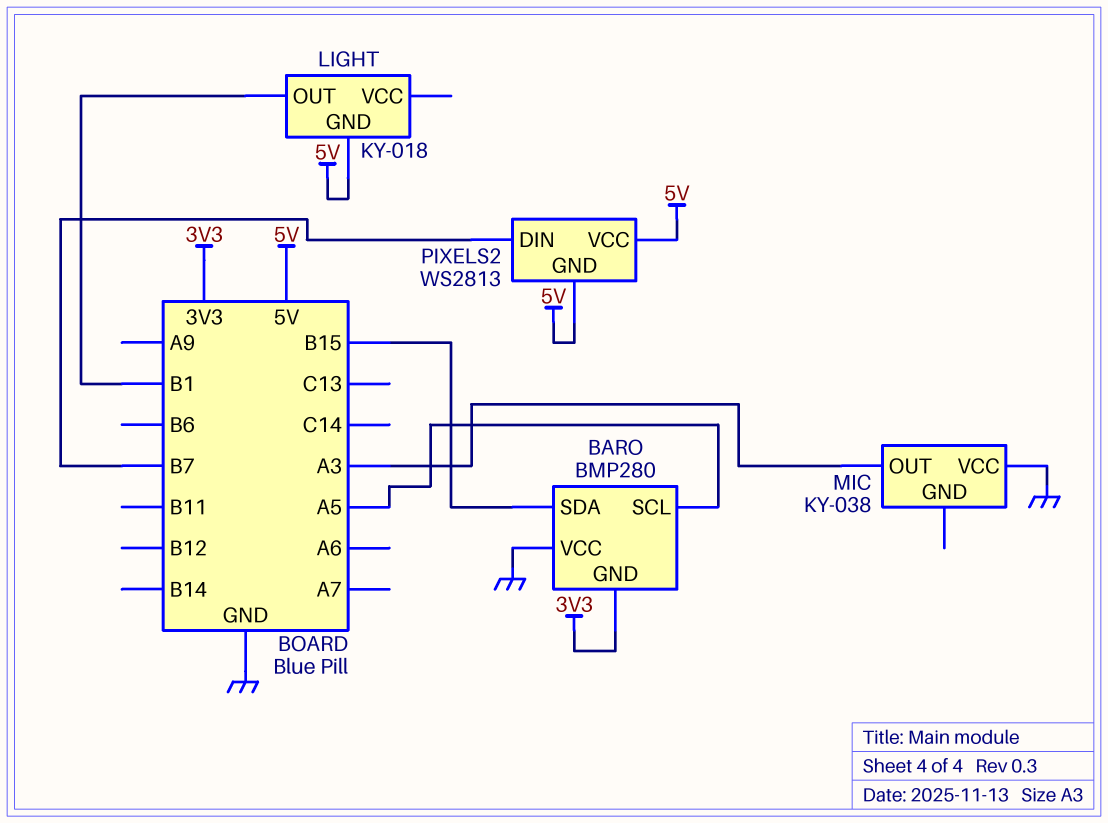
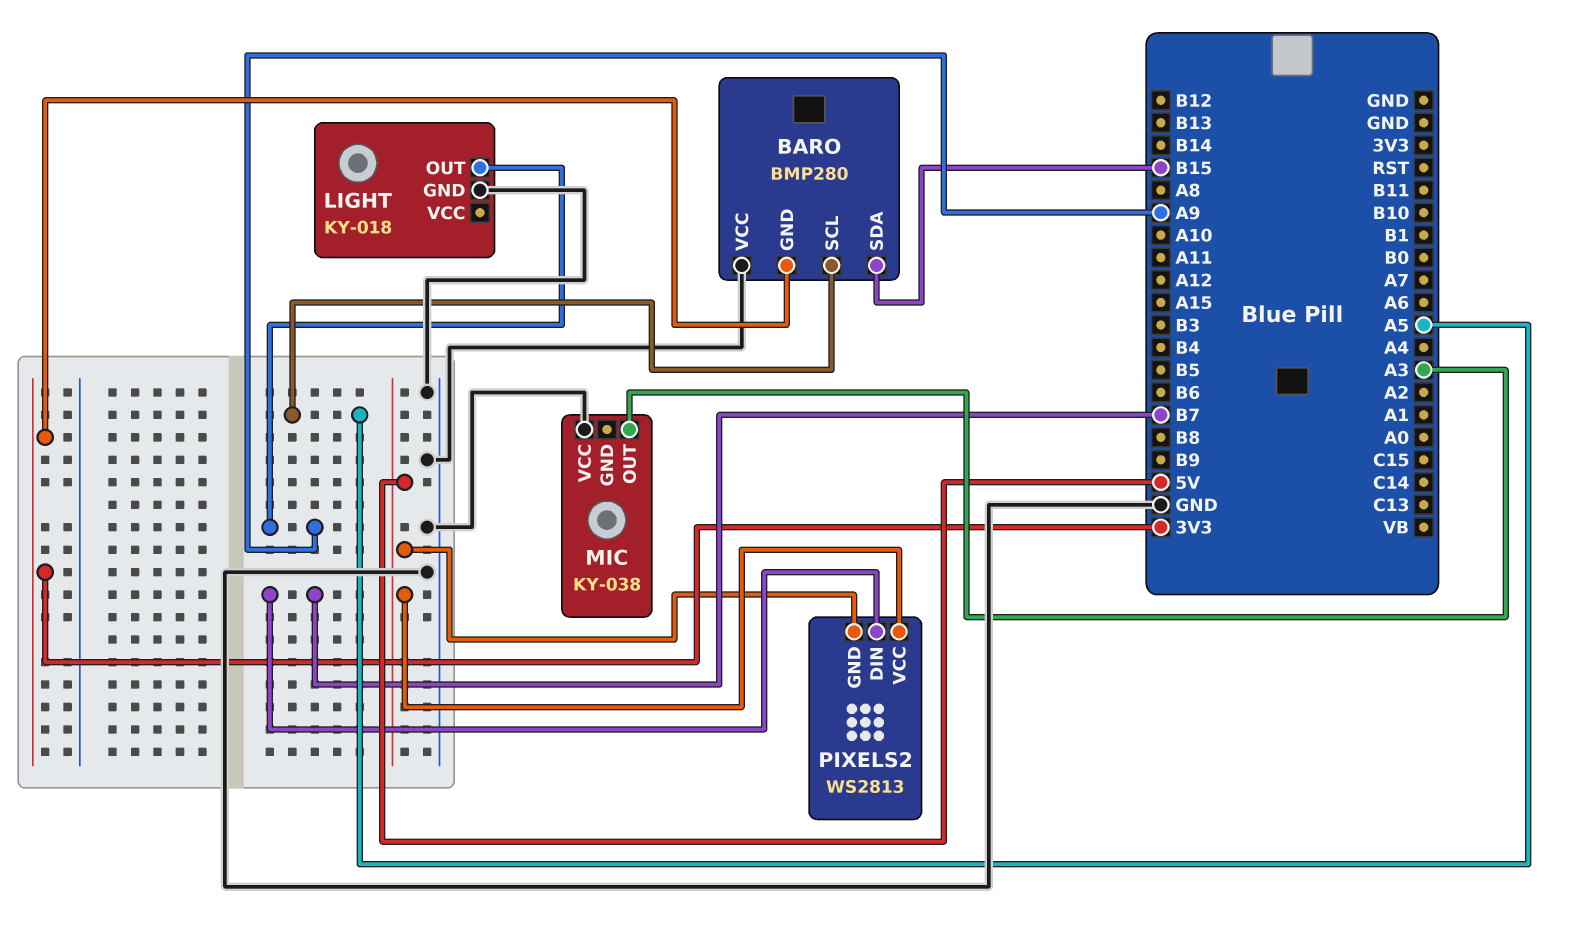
LIGHT pin GND: 5V -> GND
LIGHT pin OUT: B1 -> A9

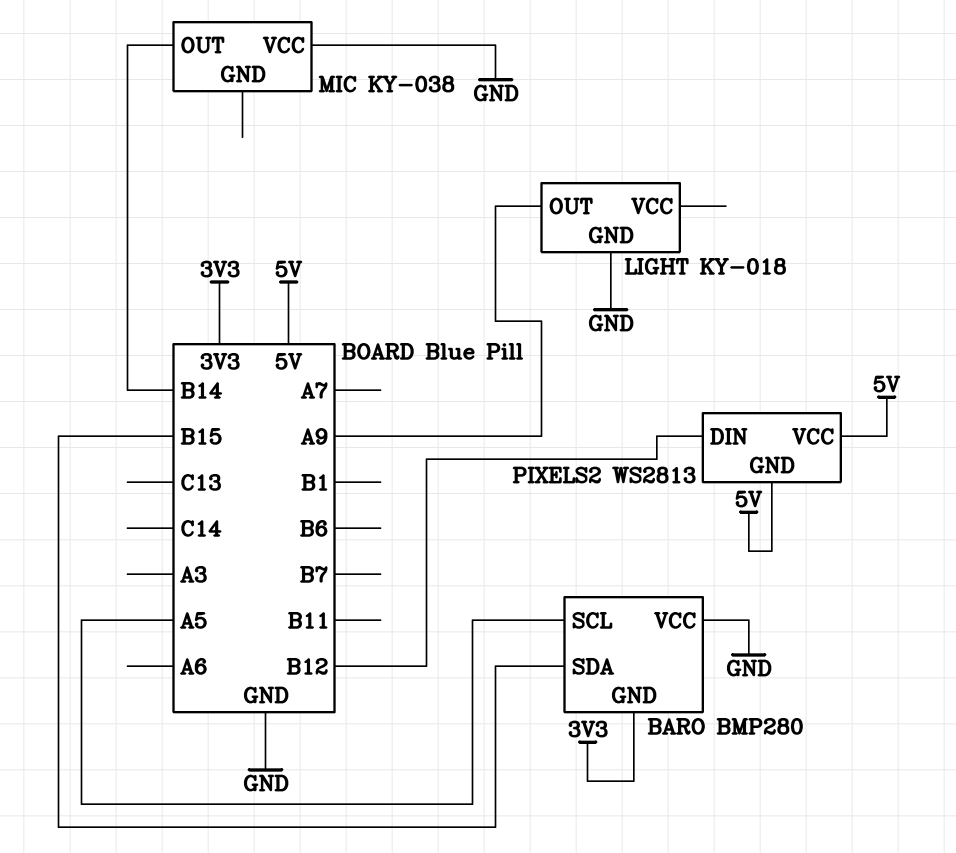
MIC pin OUT: A3 -> B14
PIXELS2 pin DIN: B7 -> B12

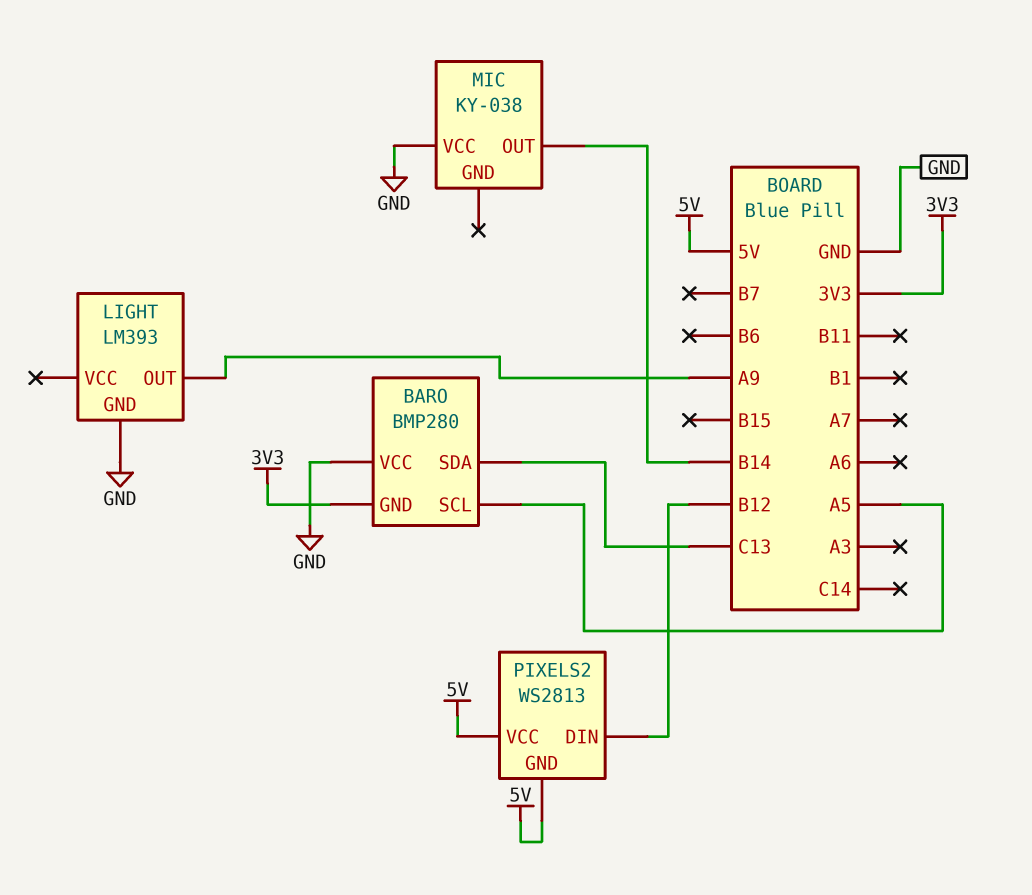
BARO pin SDA: B15 -> C13
LIGHT: KY-018 -> LM393

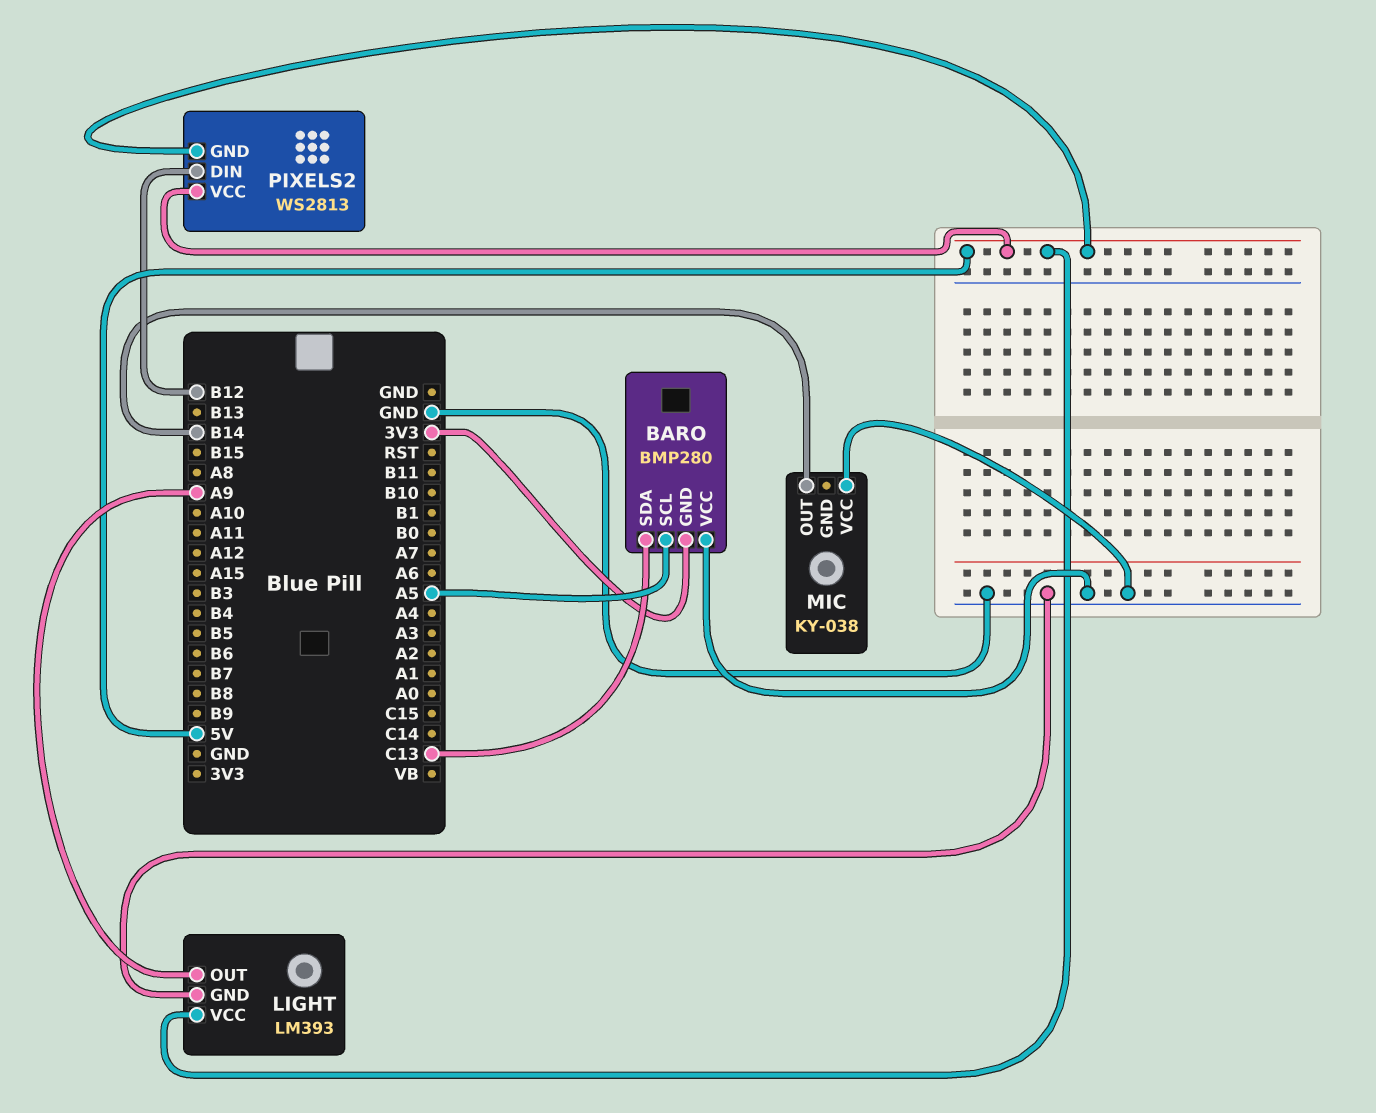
LIGHT pin VCC: none -> 5V

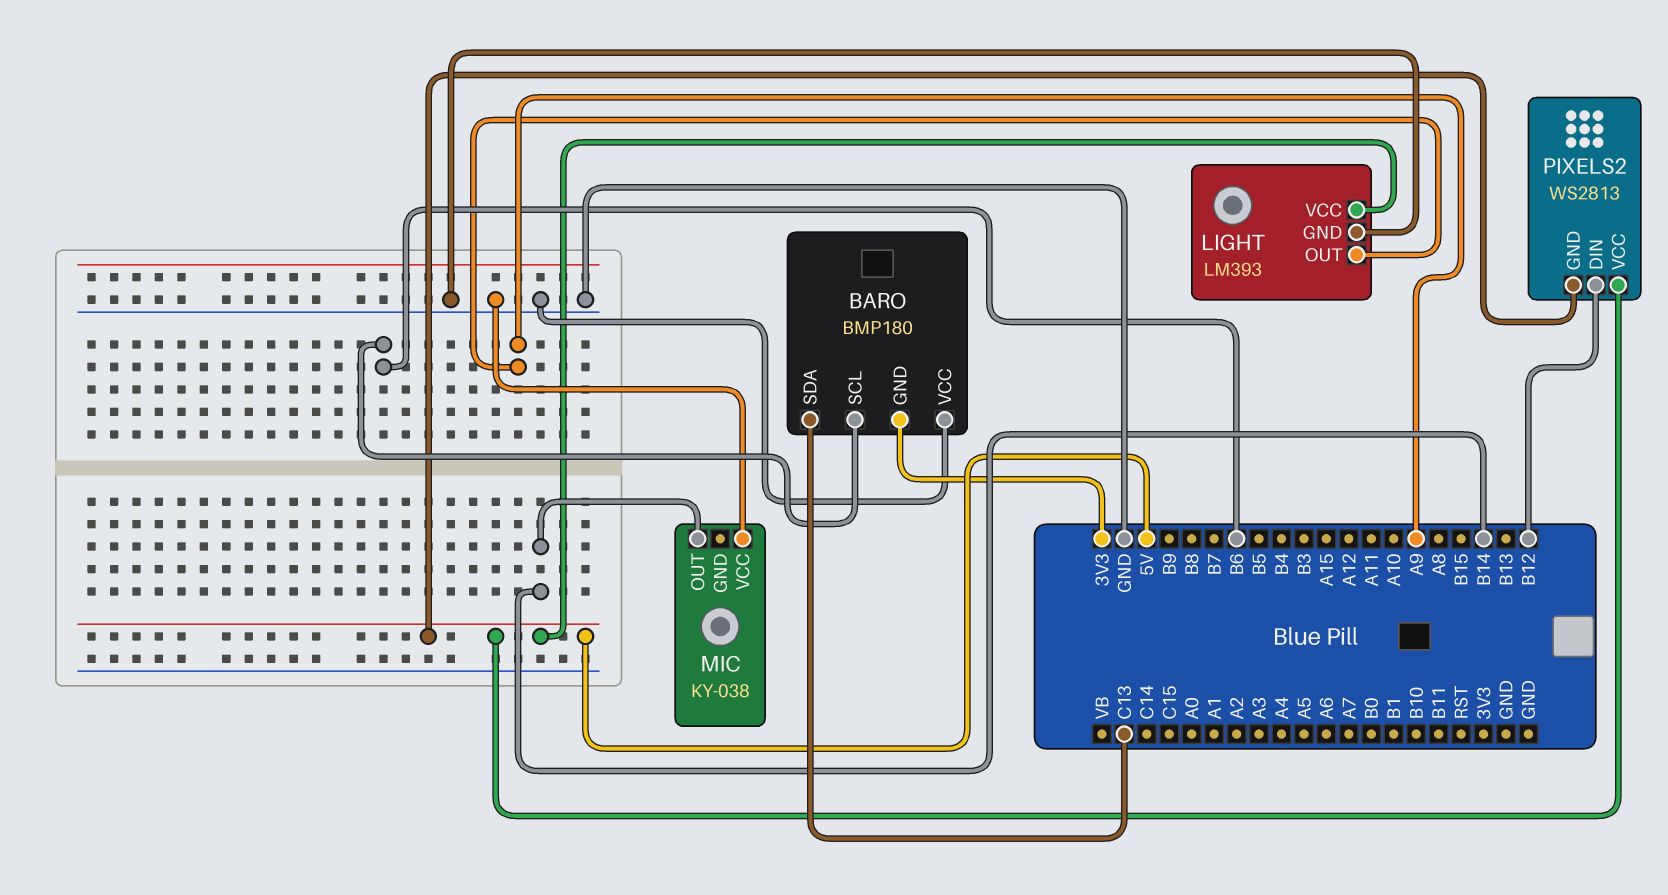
BARO: BMP280 -> BMP180
BARO pin SCL: A5 -> B6

